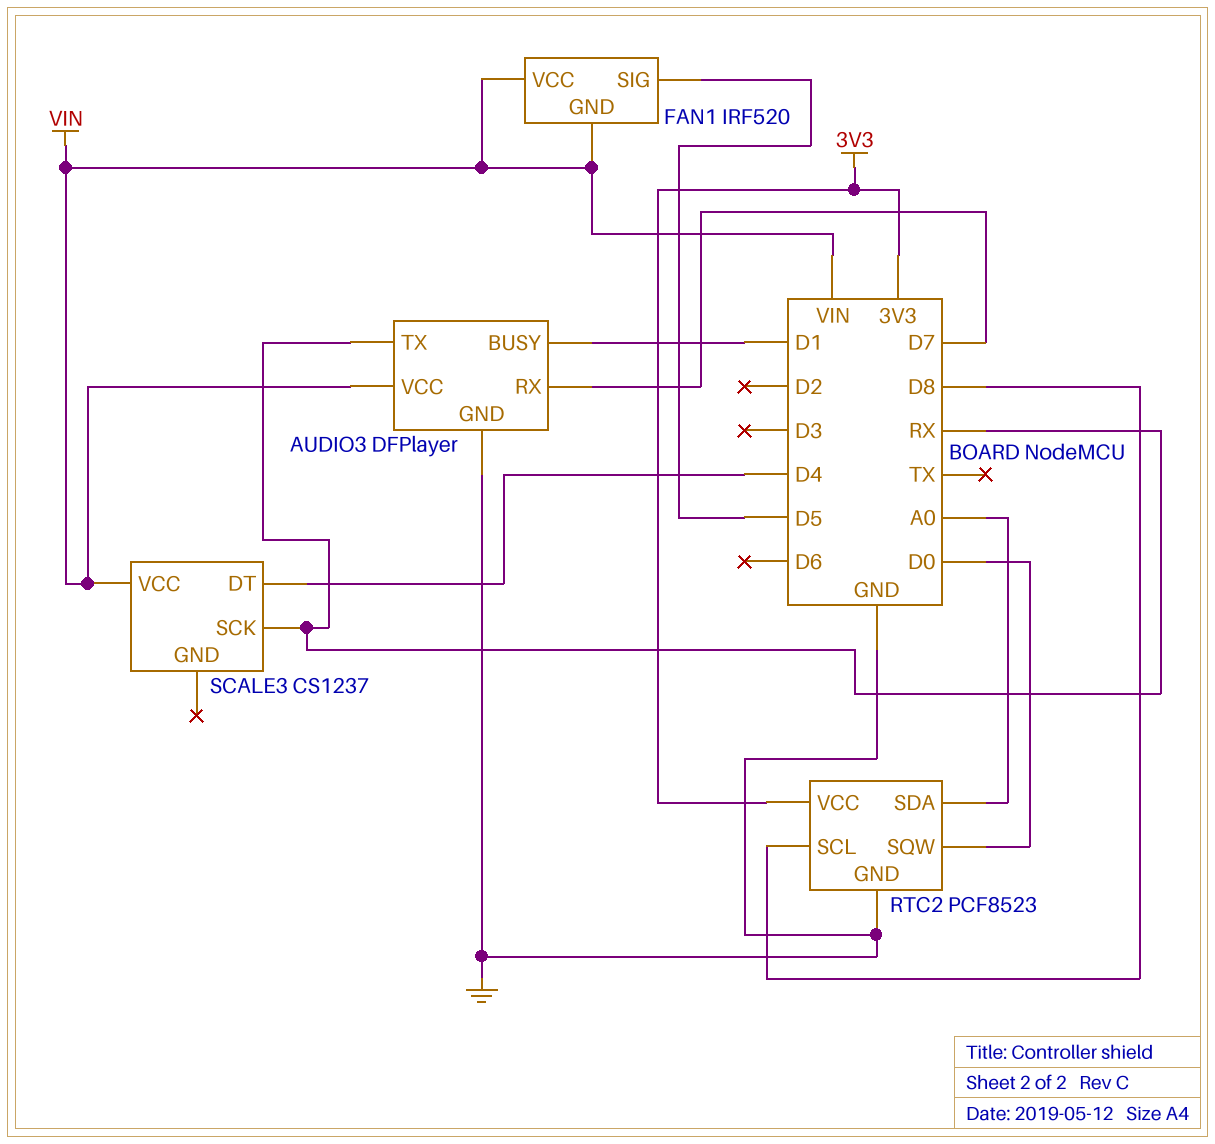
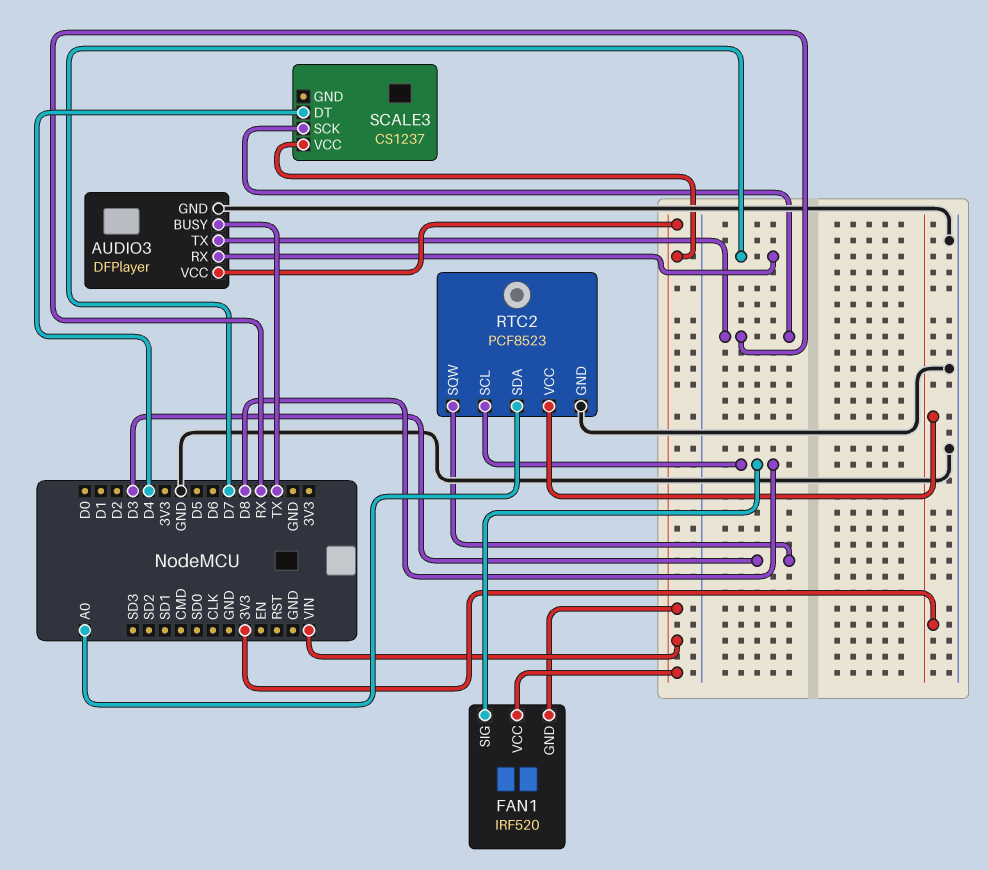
AUDIO3 pin BUSY: D1 -> TX
FAN1 pin SIG: D5 -> D8
RTC2 pin SQW: D0 -> D3

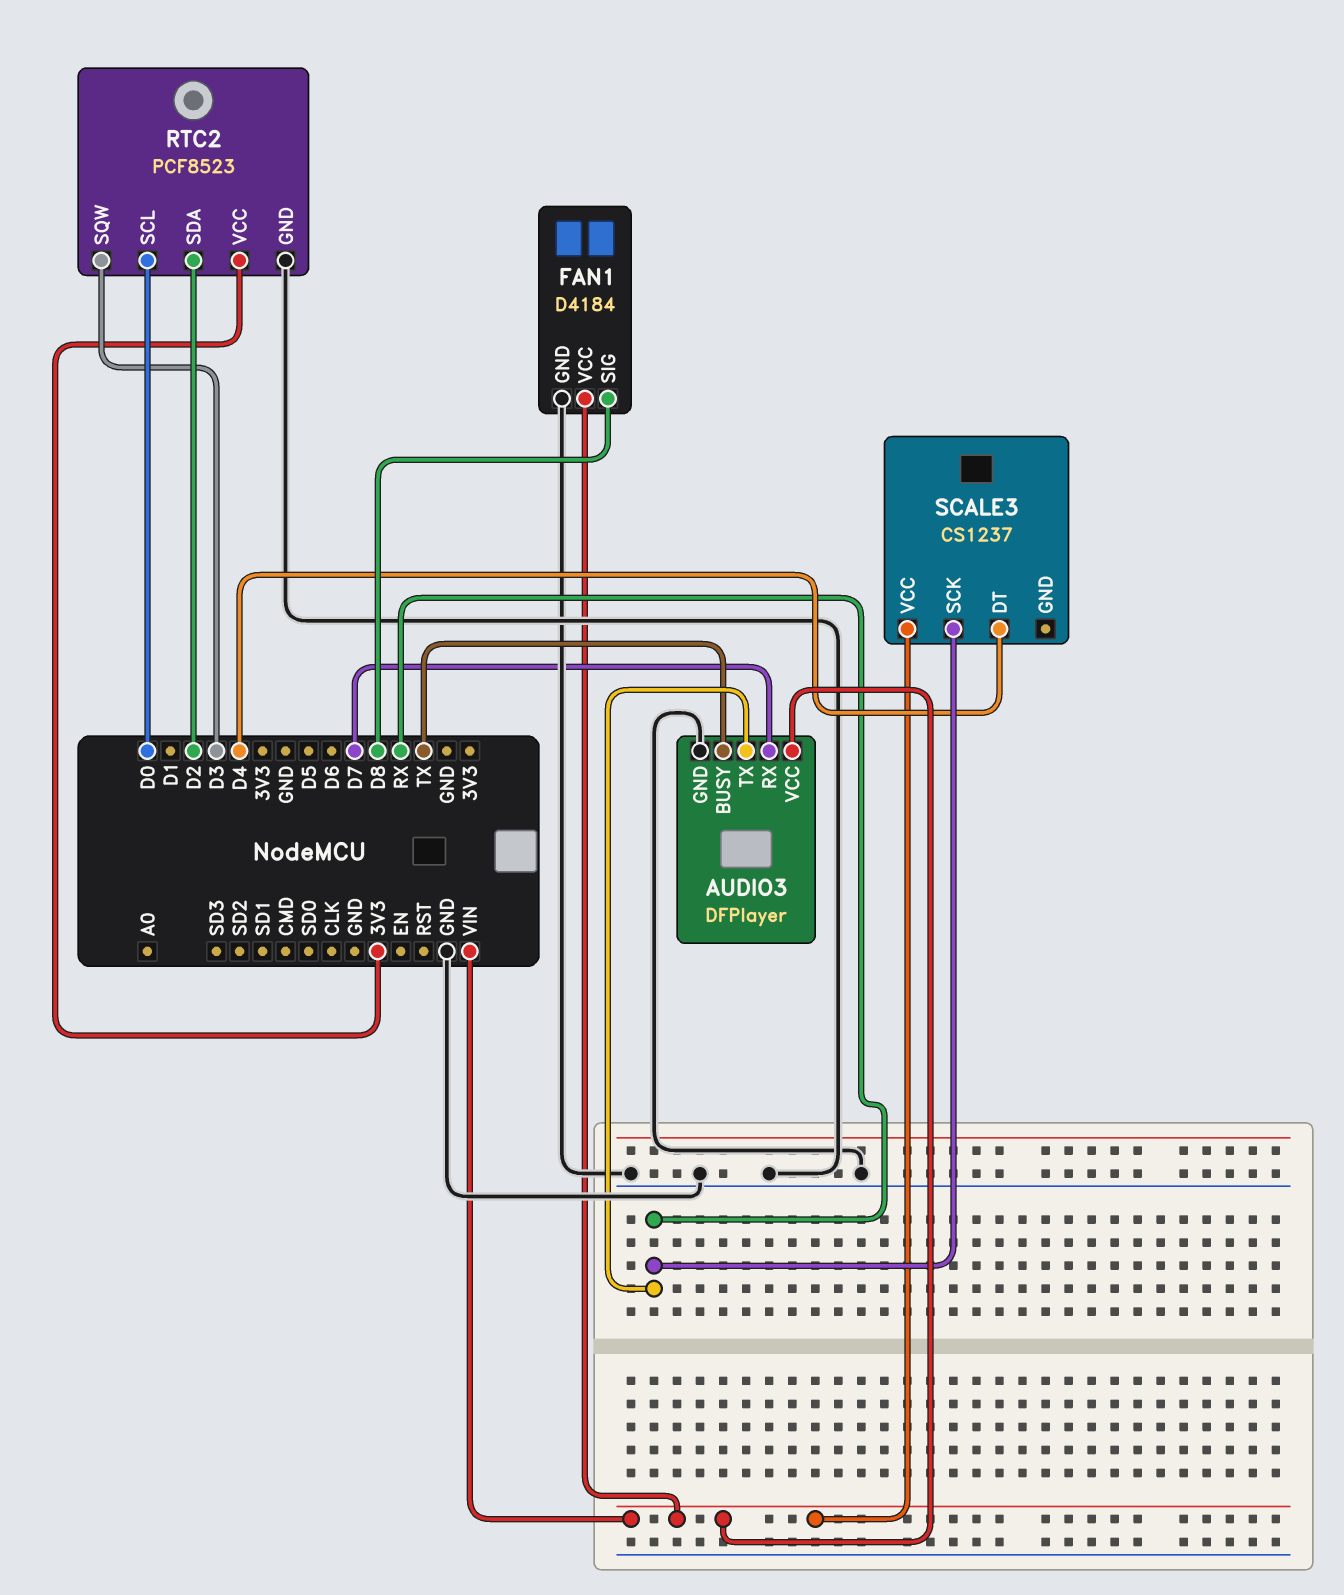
FAN1: IRF520 -> D4184
FAN1 pin GND: VIN -> GND
RTC2 pin SCL: D8 -> D0
RTC2 pin SDA: A0 -> D2

